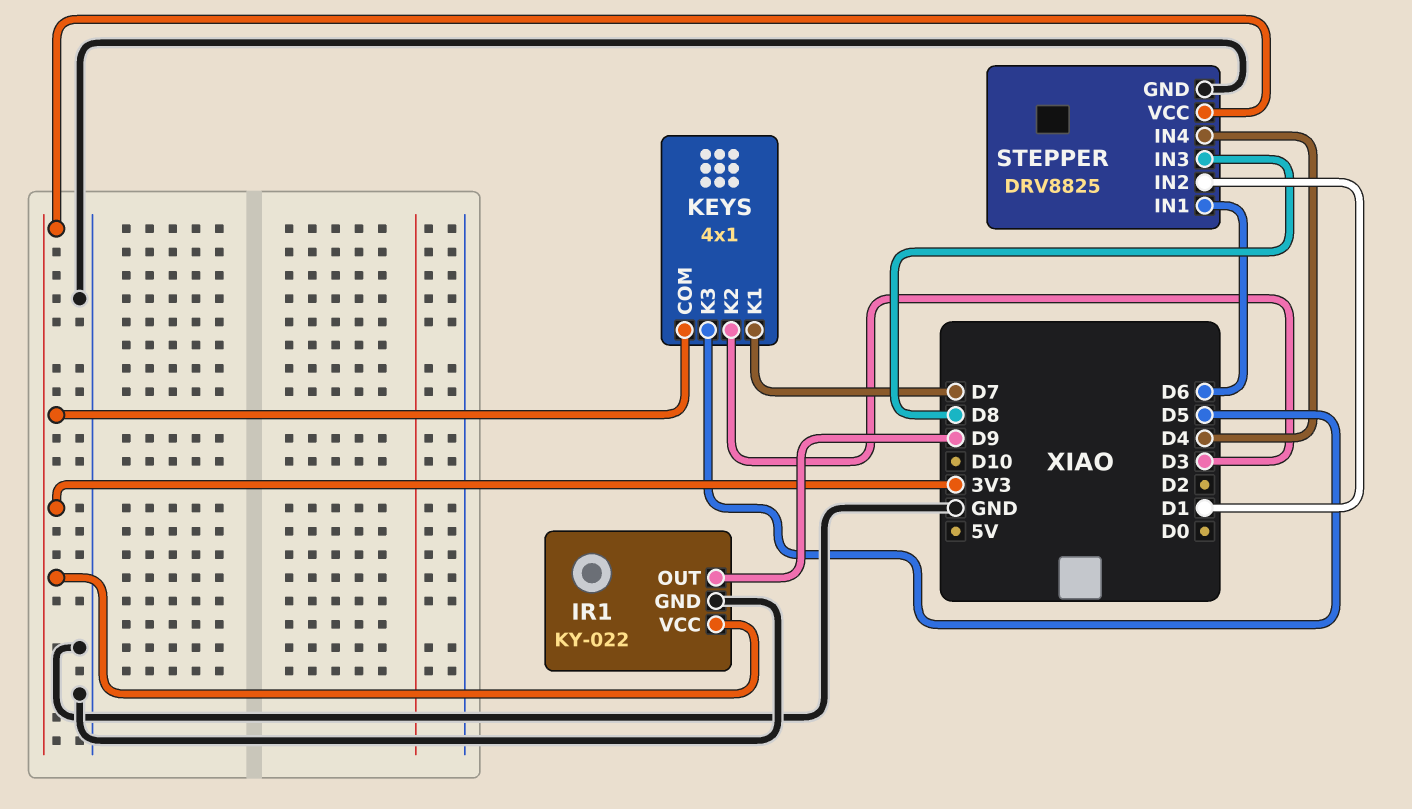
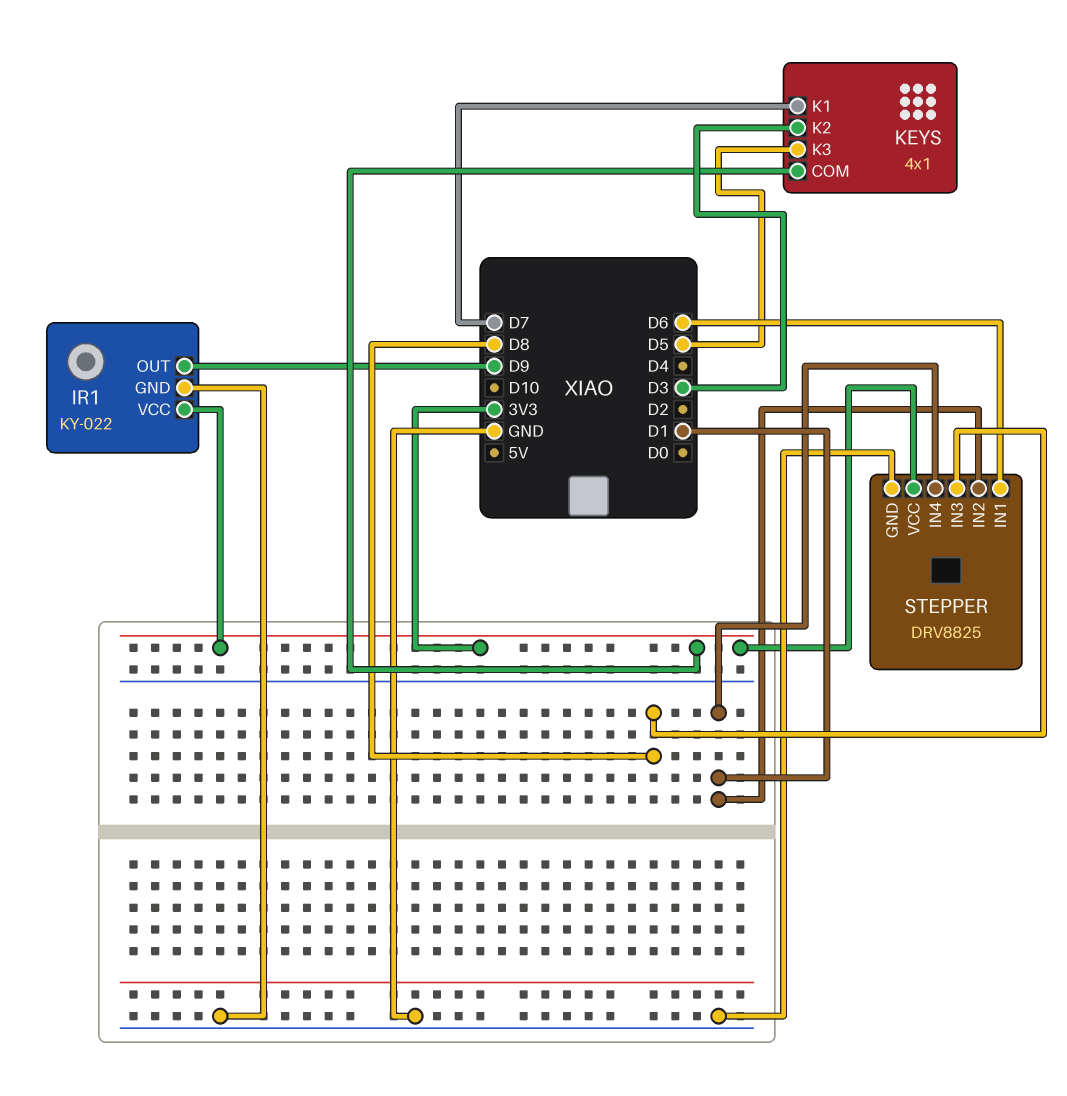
STEPPER pin IN4: D4 -> D1

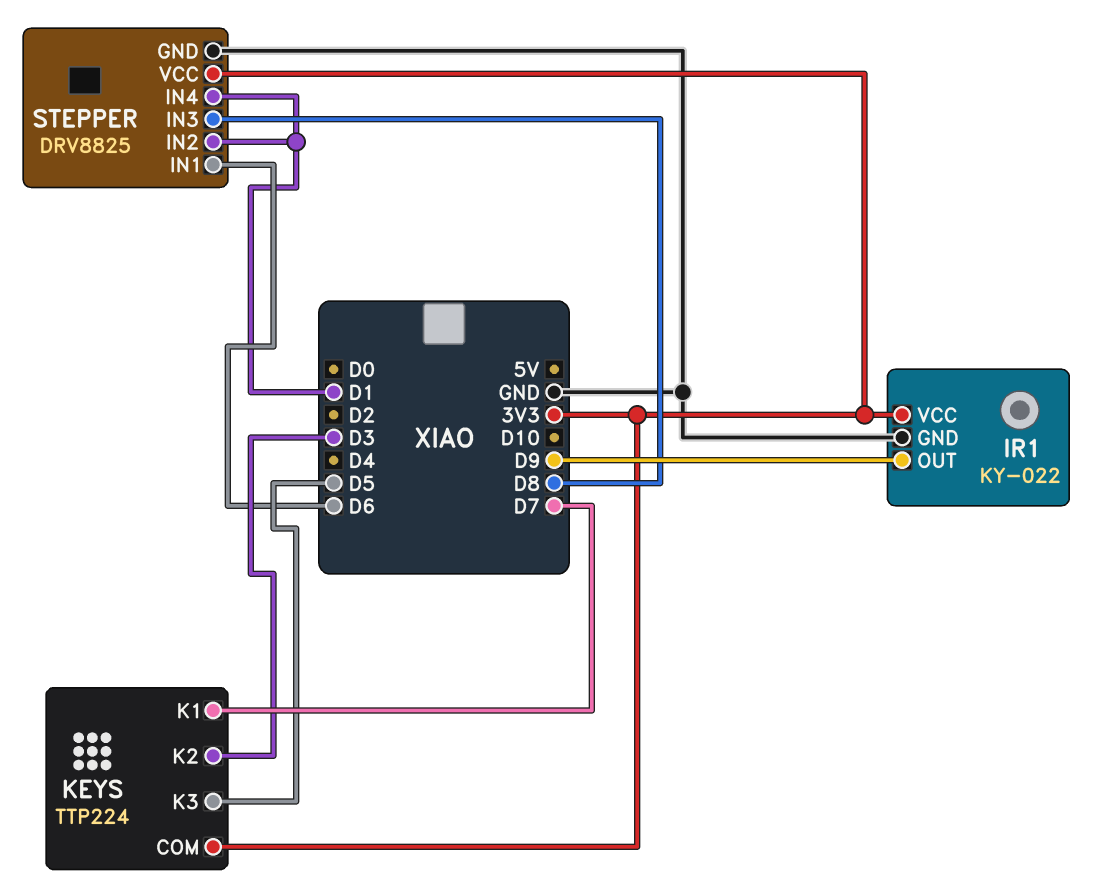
KEYS: 4x1 -> TTP224

